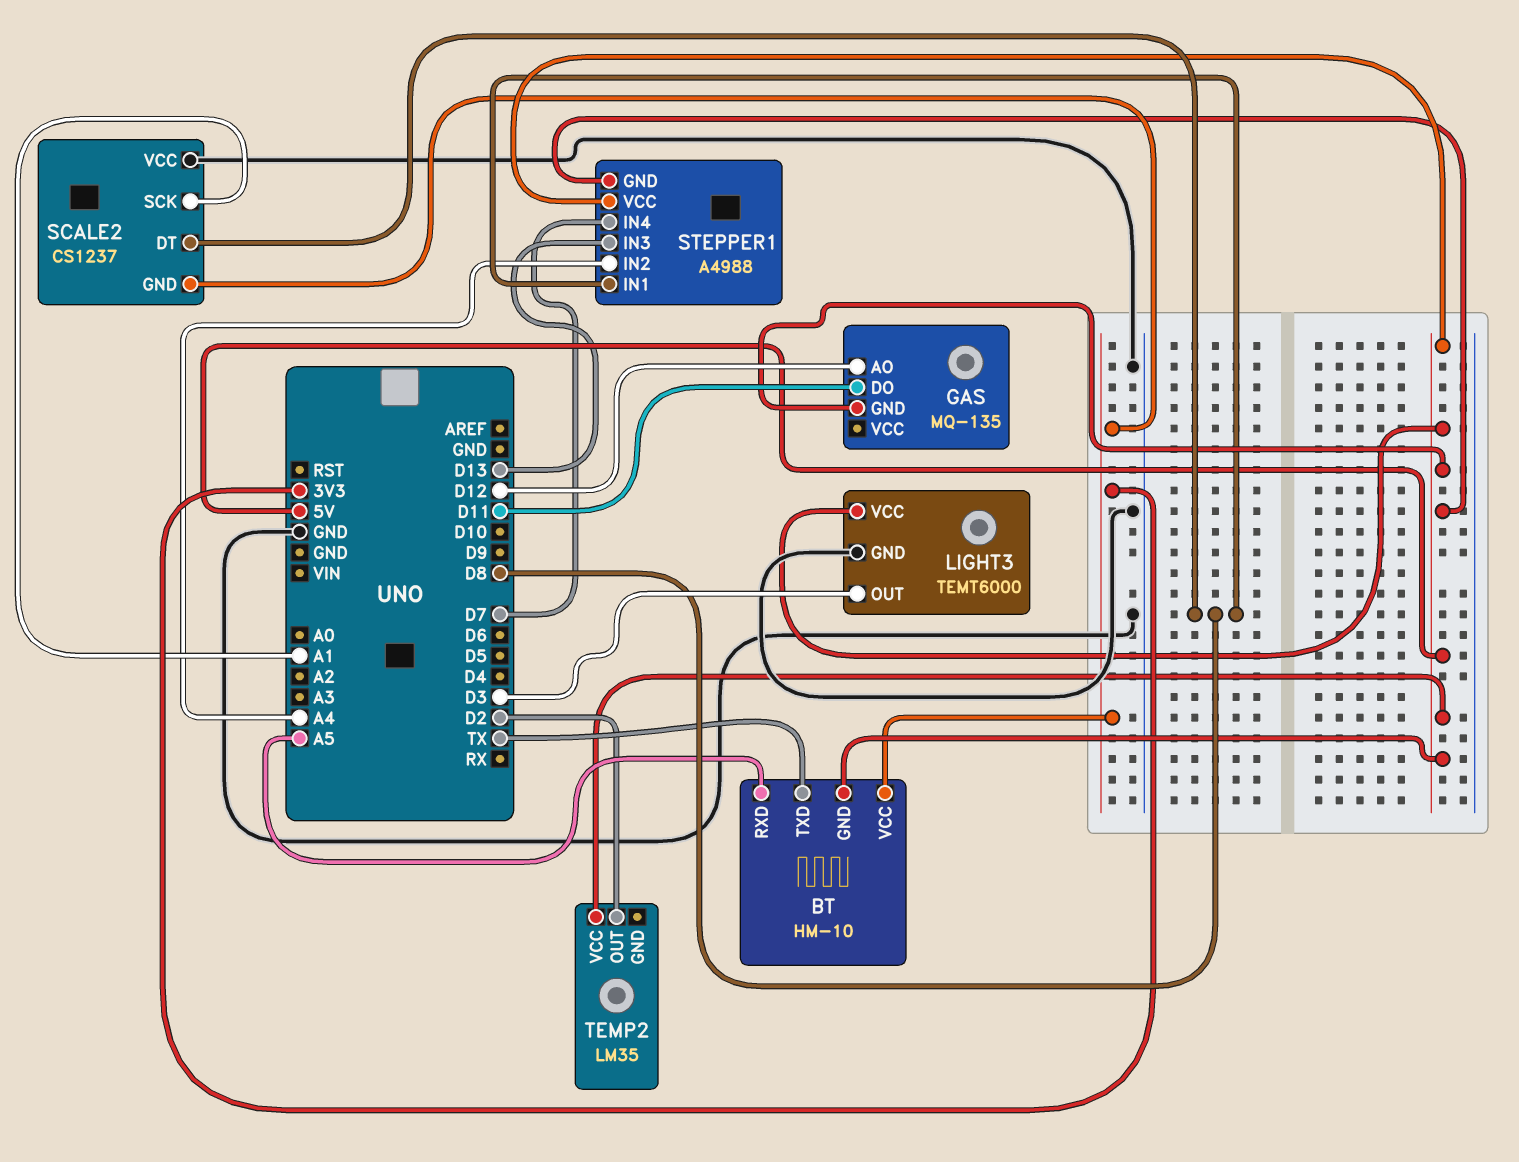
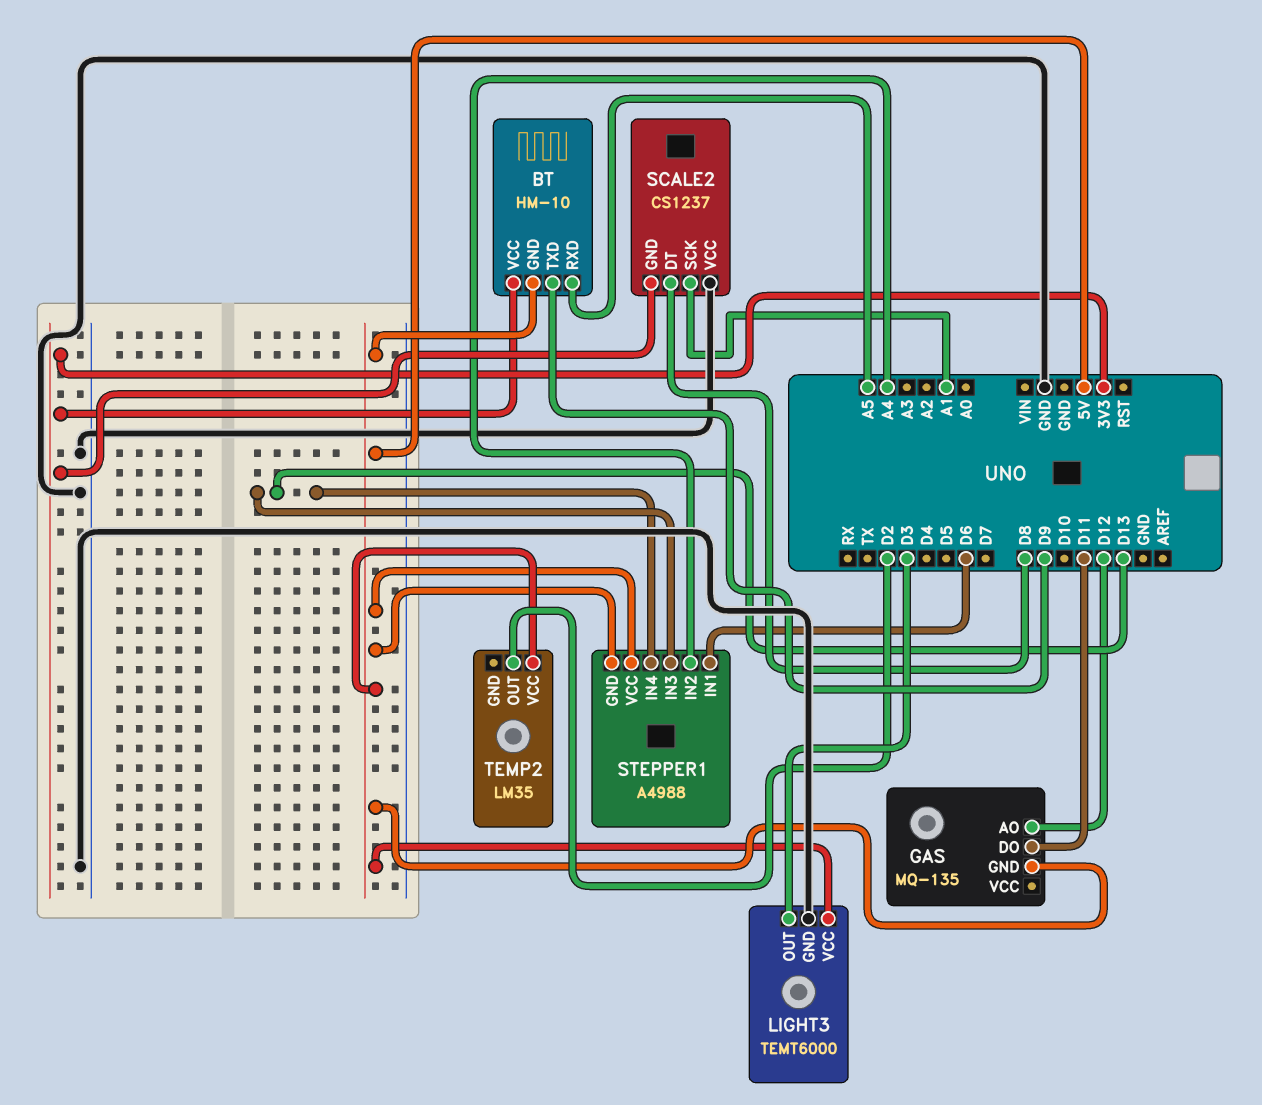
BT pin TXD: TX -> D9
STEPPER1 pin IN1: D8 -> D6
STEPPER1 pin IN4: D7 -> D13

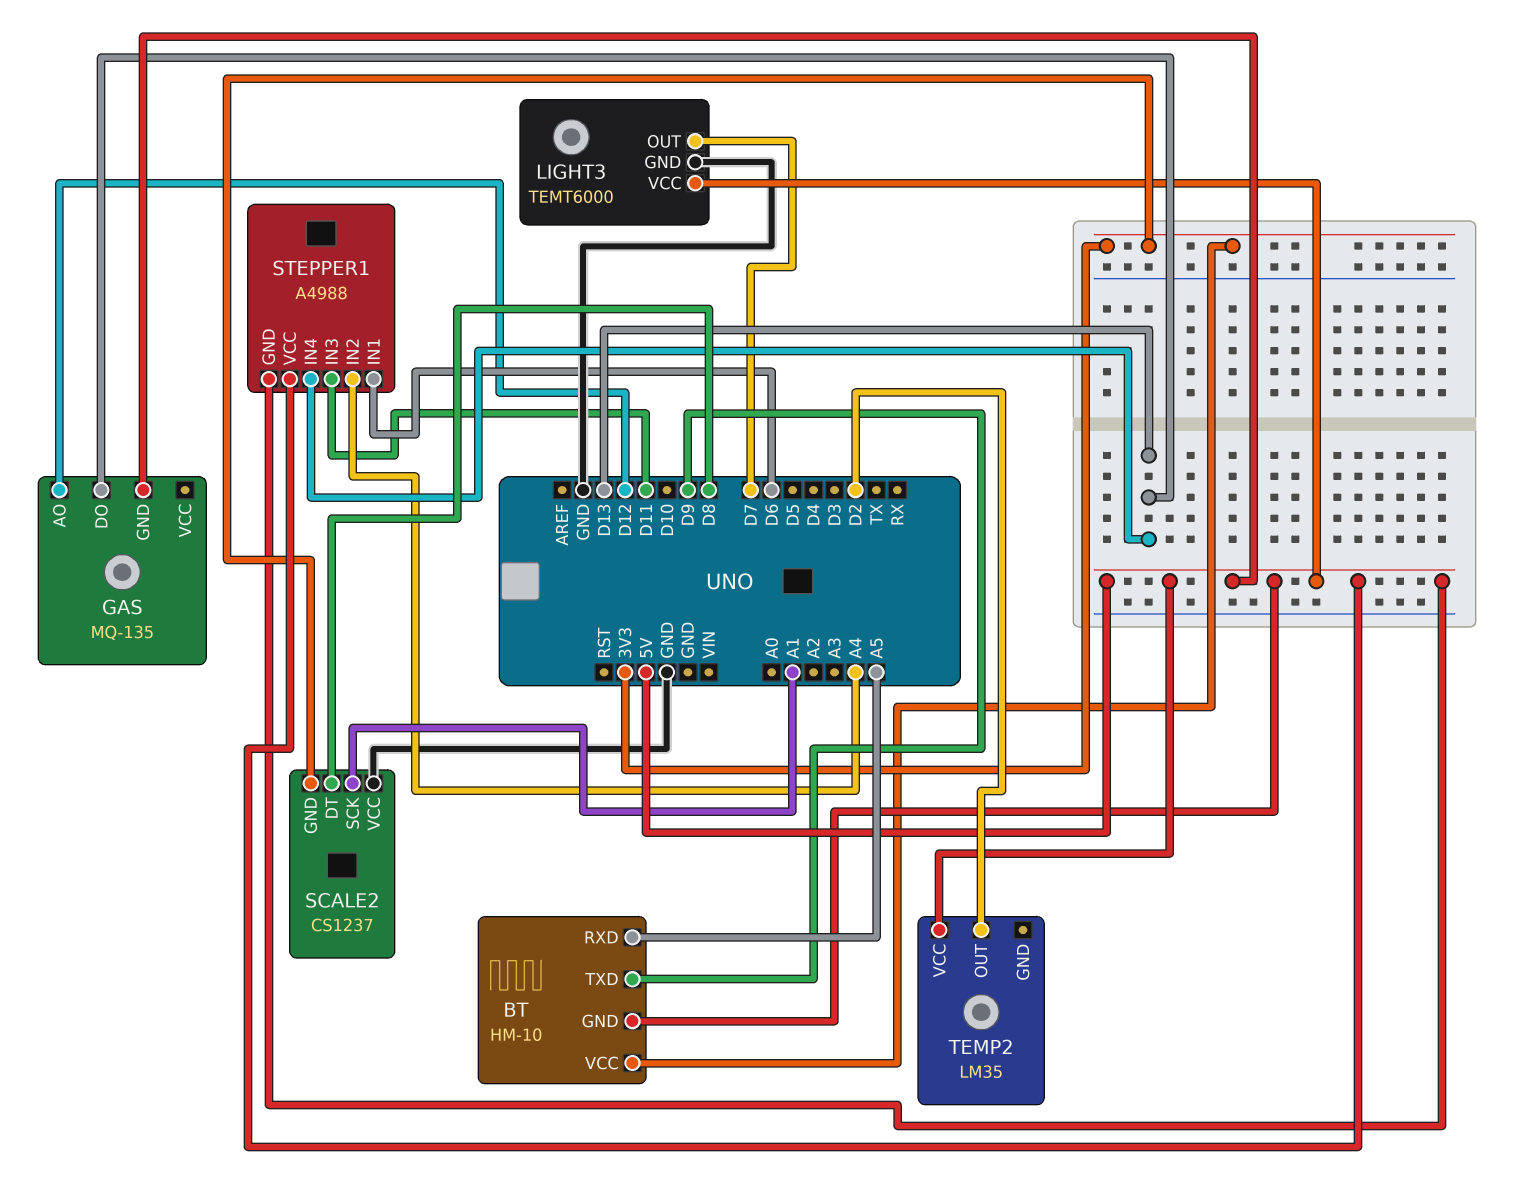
GAS pin DO: D11 -> D13
LIGHT3 pin OUT: D3 -> D7
STEPPER1 pin IN3: D13 -> D11

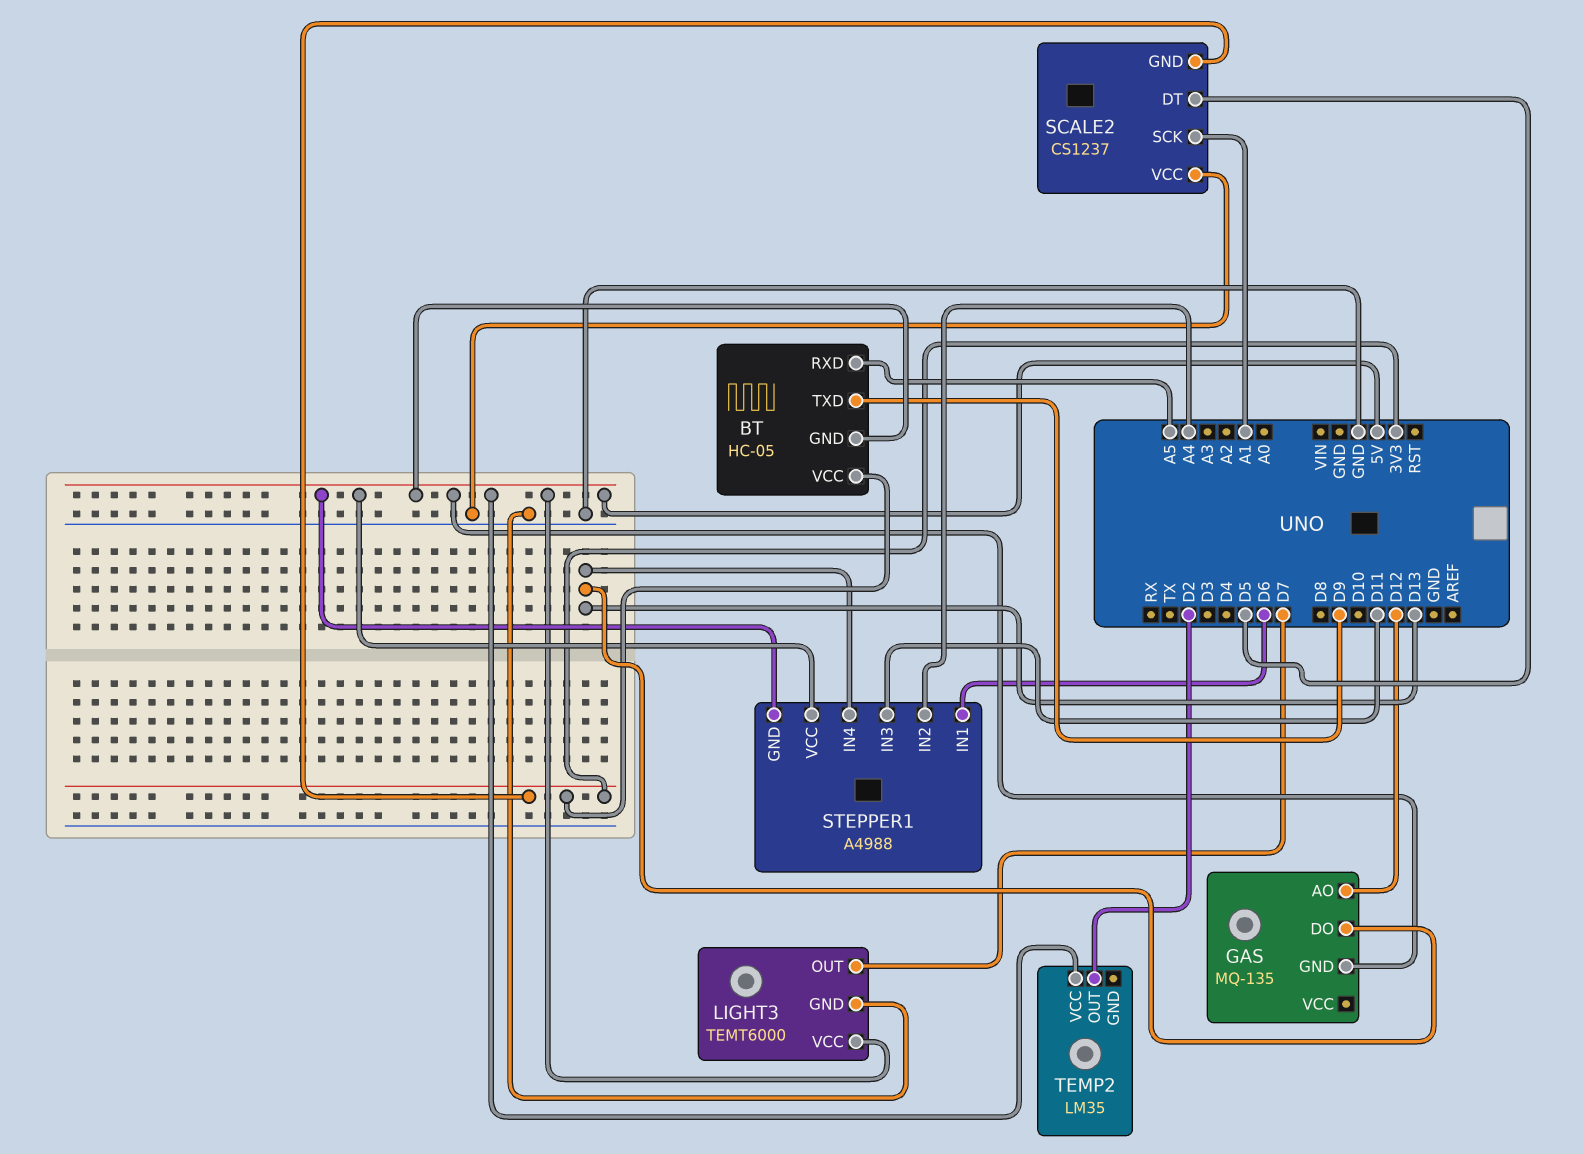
BT: HM-10 -> HC-05
SCALE2 pin DT: D8 -> D5

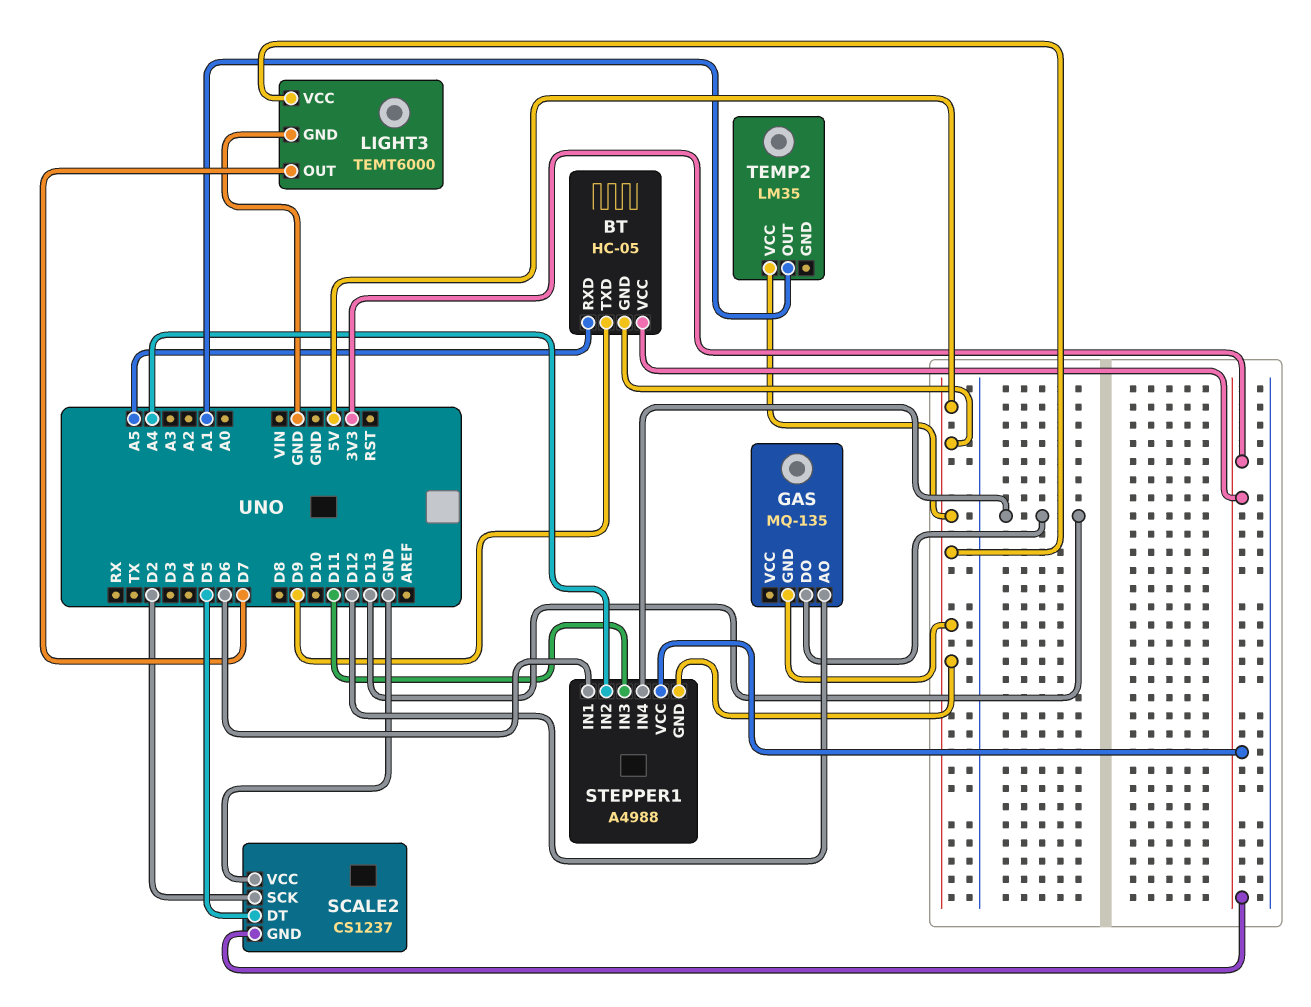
SCALE2 pin SCK: A1 -> D2
STEPPER1 pin VCC: 5V -> 3V3
TEMP2 pin OUT: D2 -> A1

